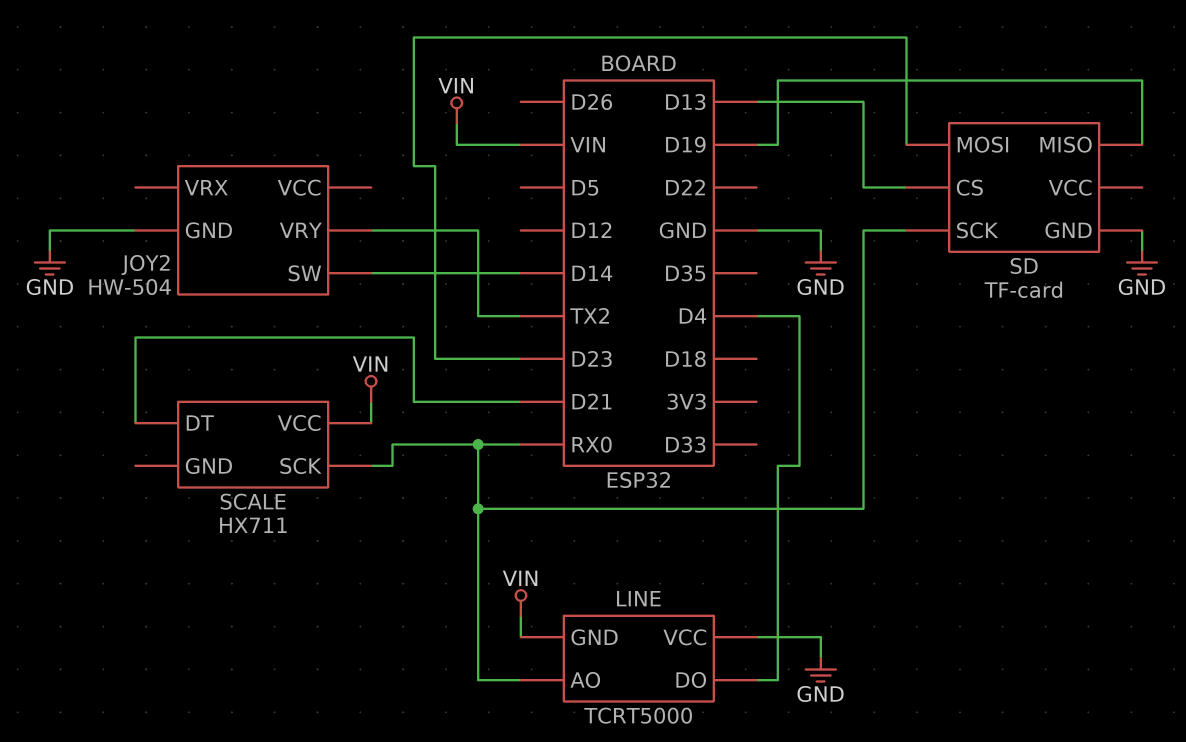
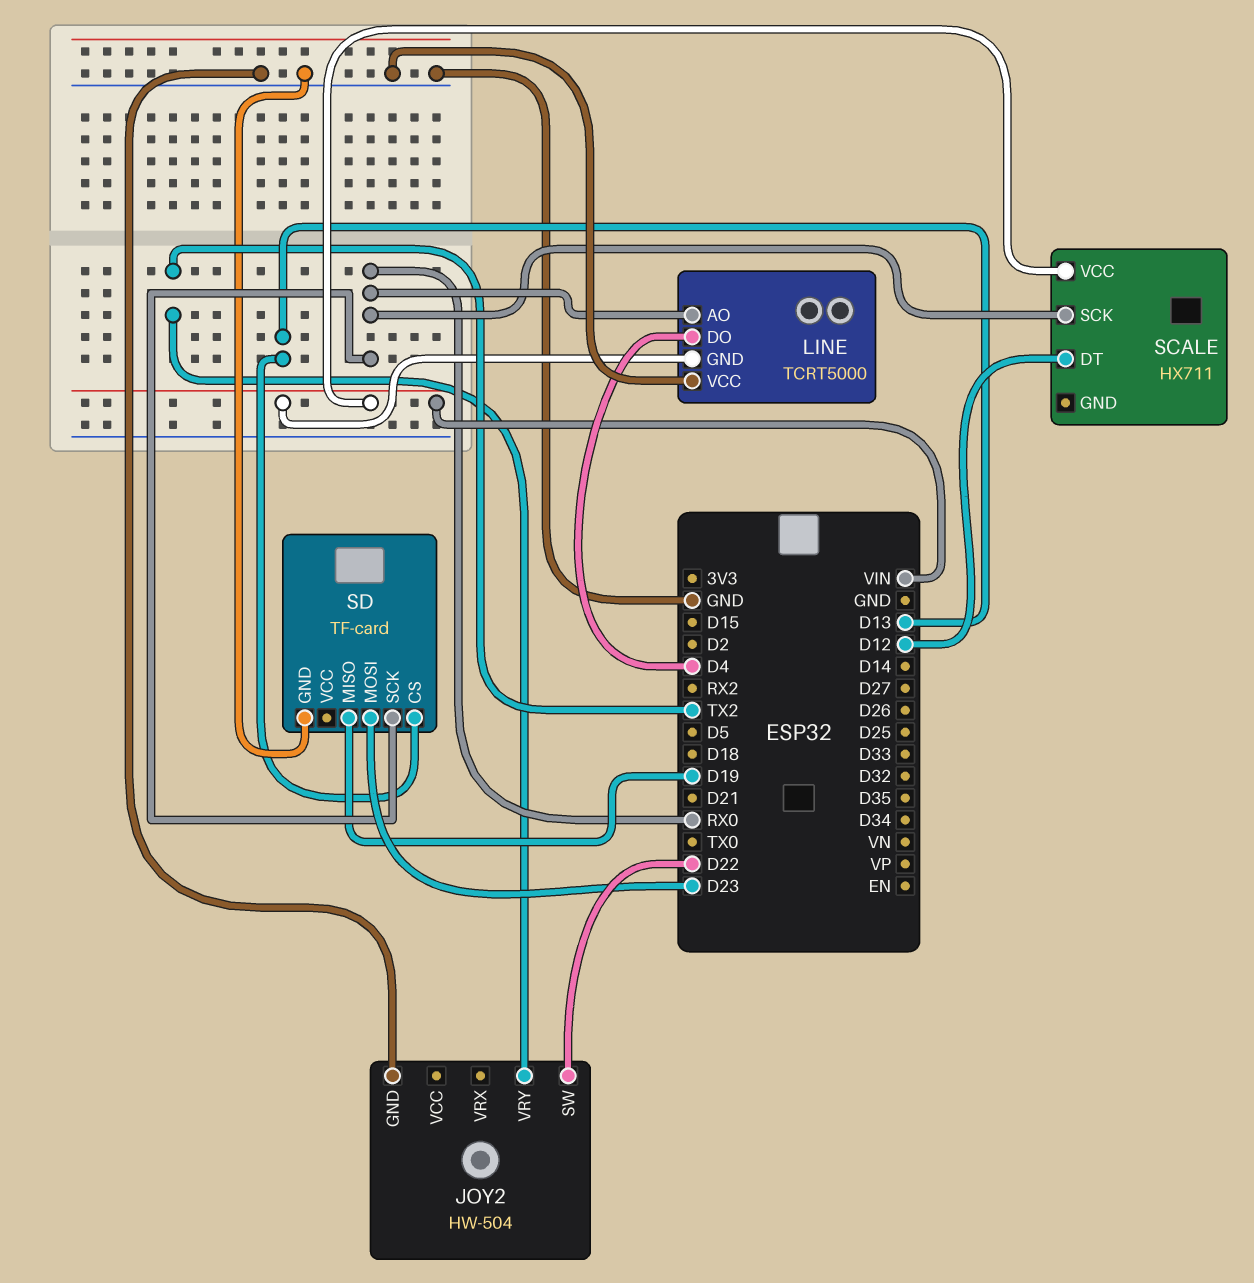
JOY2 pin SW: D14 -> D22
SCALE pin DT: D21 -> D12

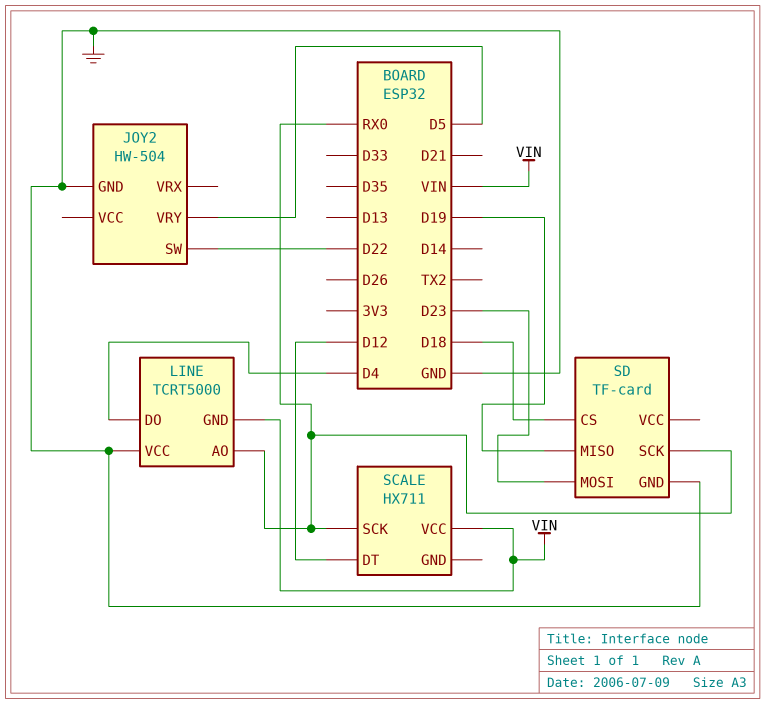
JOY2 pin VRY: TX2 -> D5
SD pin CS: D13 -> D18

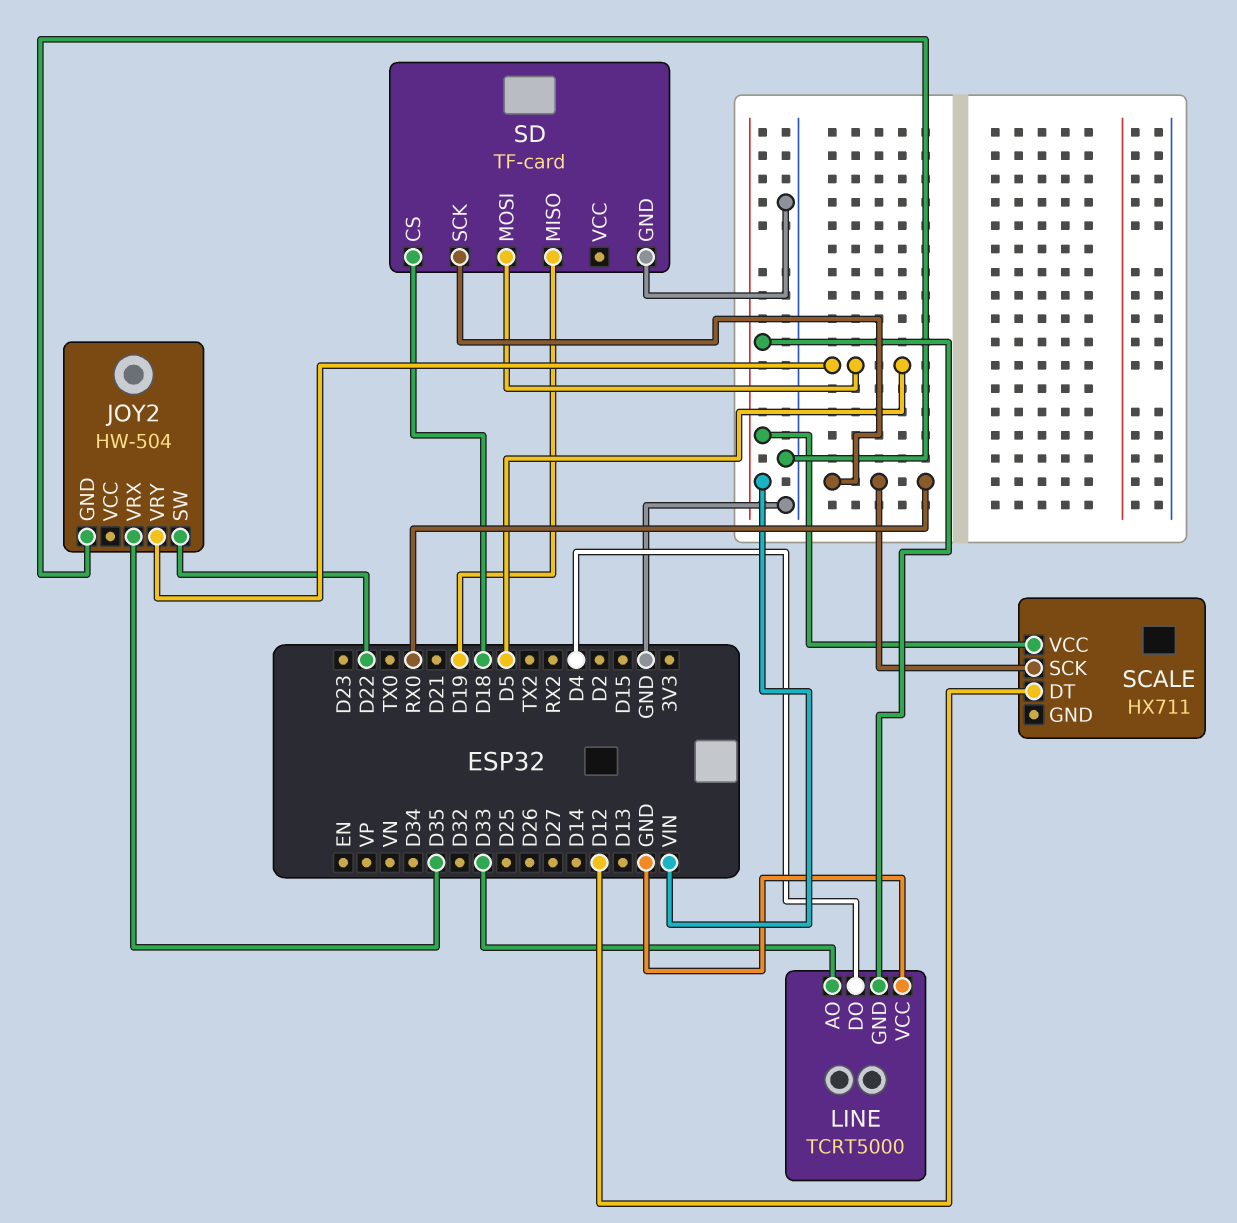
JOY2 pin VRX: none -> D35
LINE pin AO: RX0 -> D33
SD pin MOSI: D23 -> D5

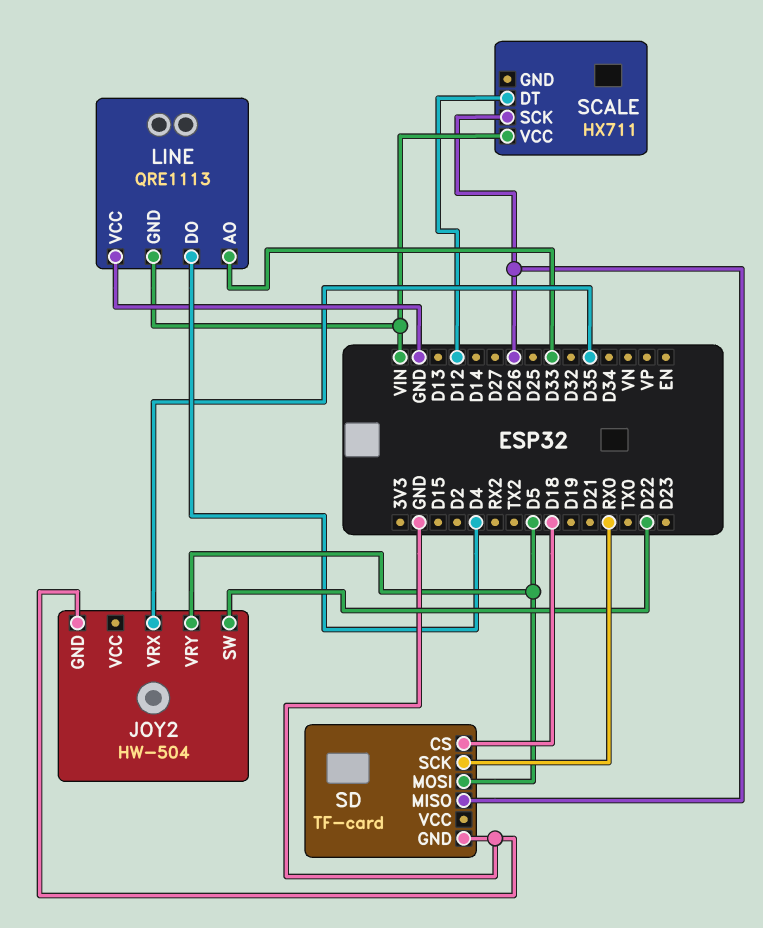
LINE: TCRT5000 -> QRE1113
SCALE pin SCK: RX0 -> D26
SD pin MISO: D19 -> D26

